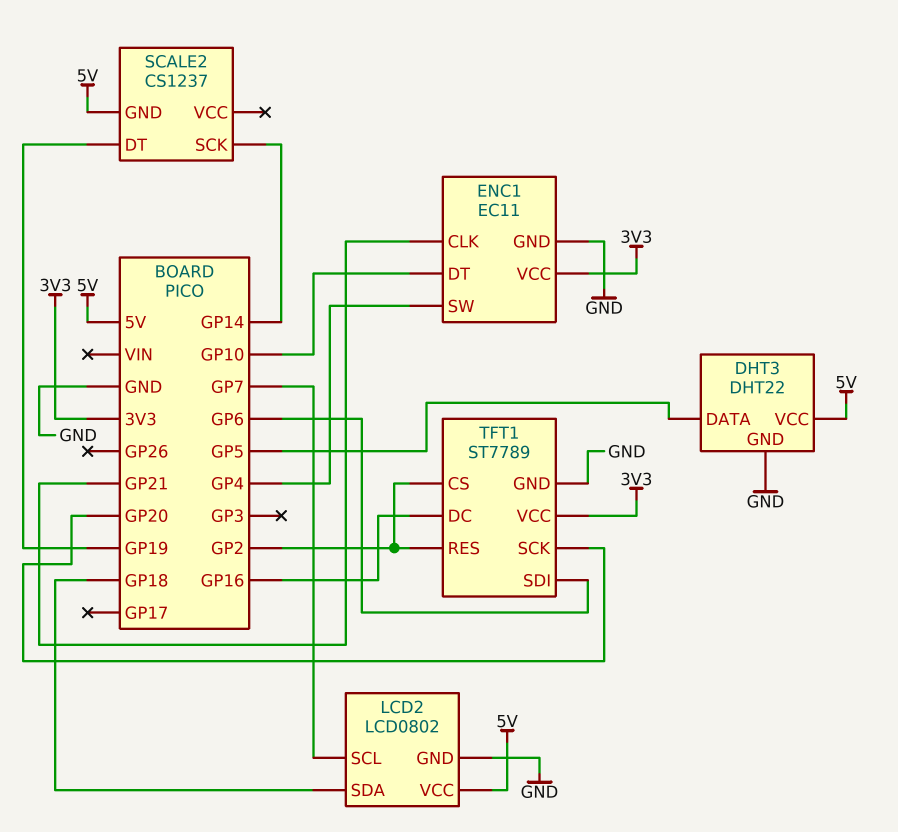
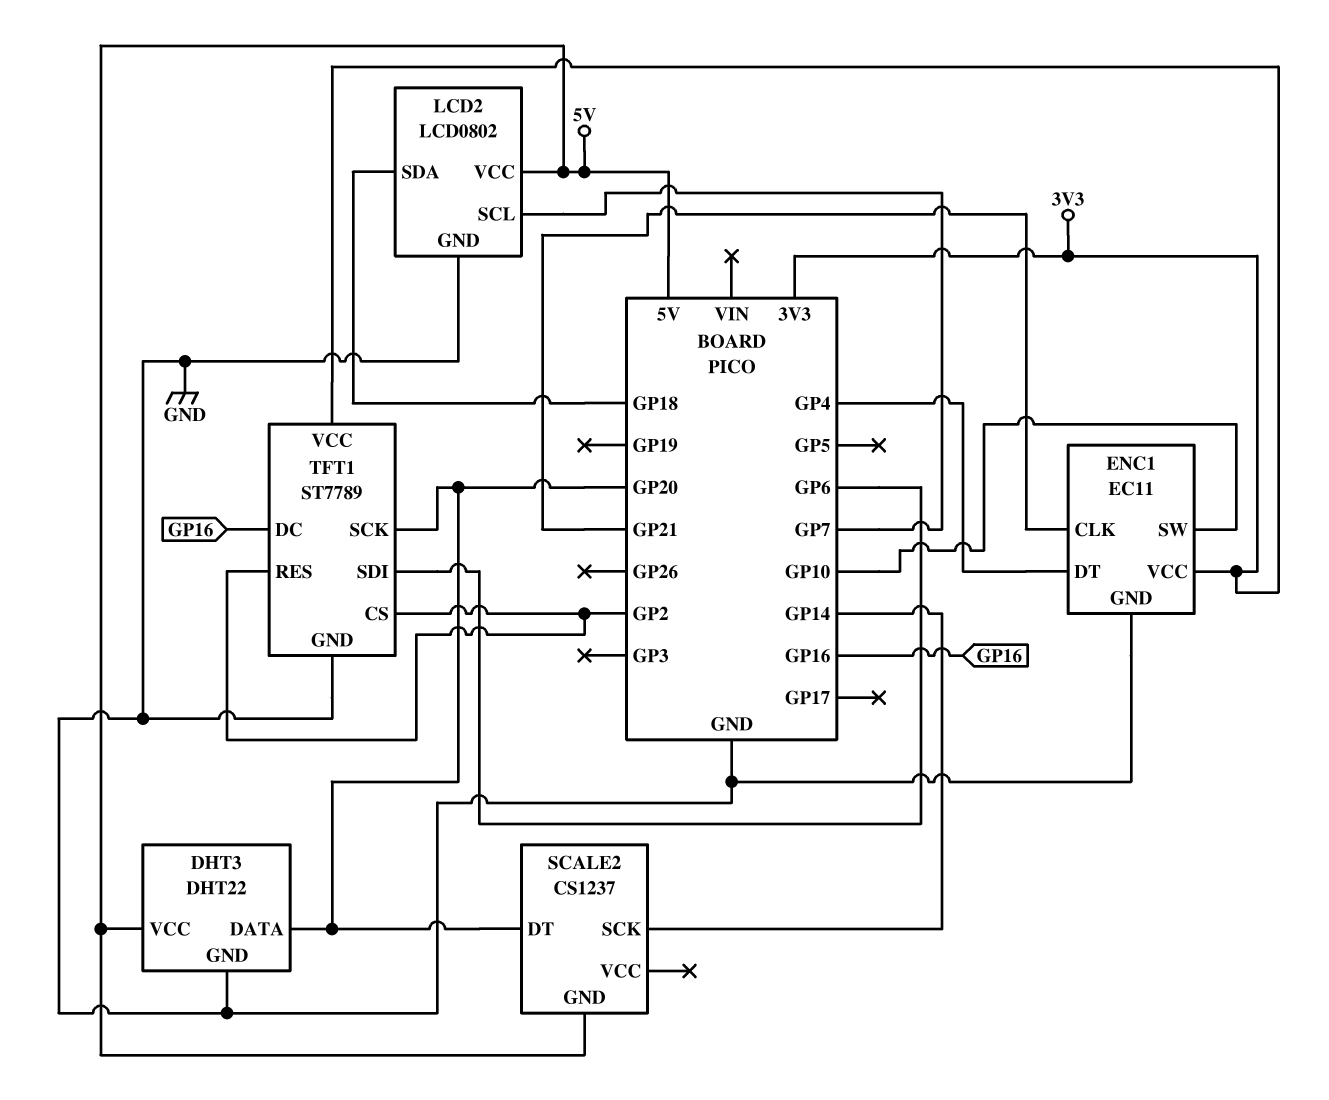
DHT3 pin DATA: GP5 -> GP20
ENC1 pin DT: GP10 -> GP4
ENC1 pin SW: GP4 -> GP10
SCALE2 pin DT: GP19 -> GP20

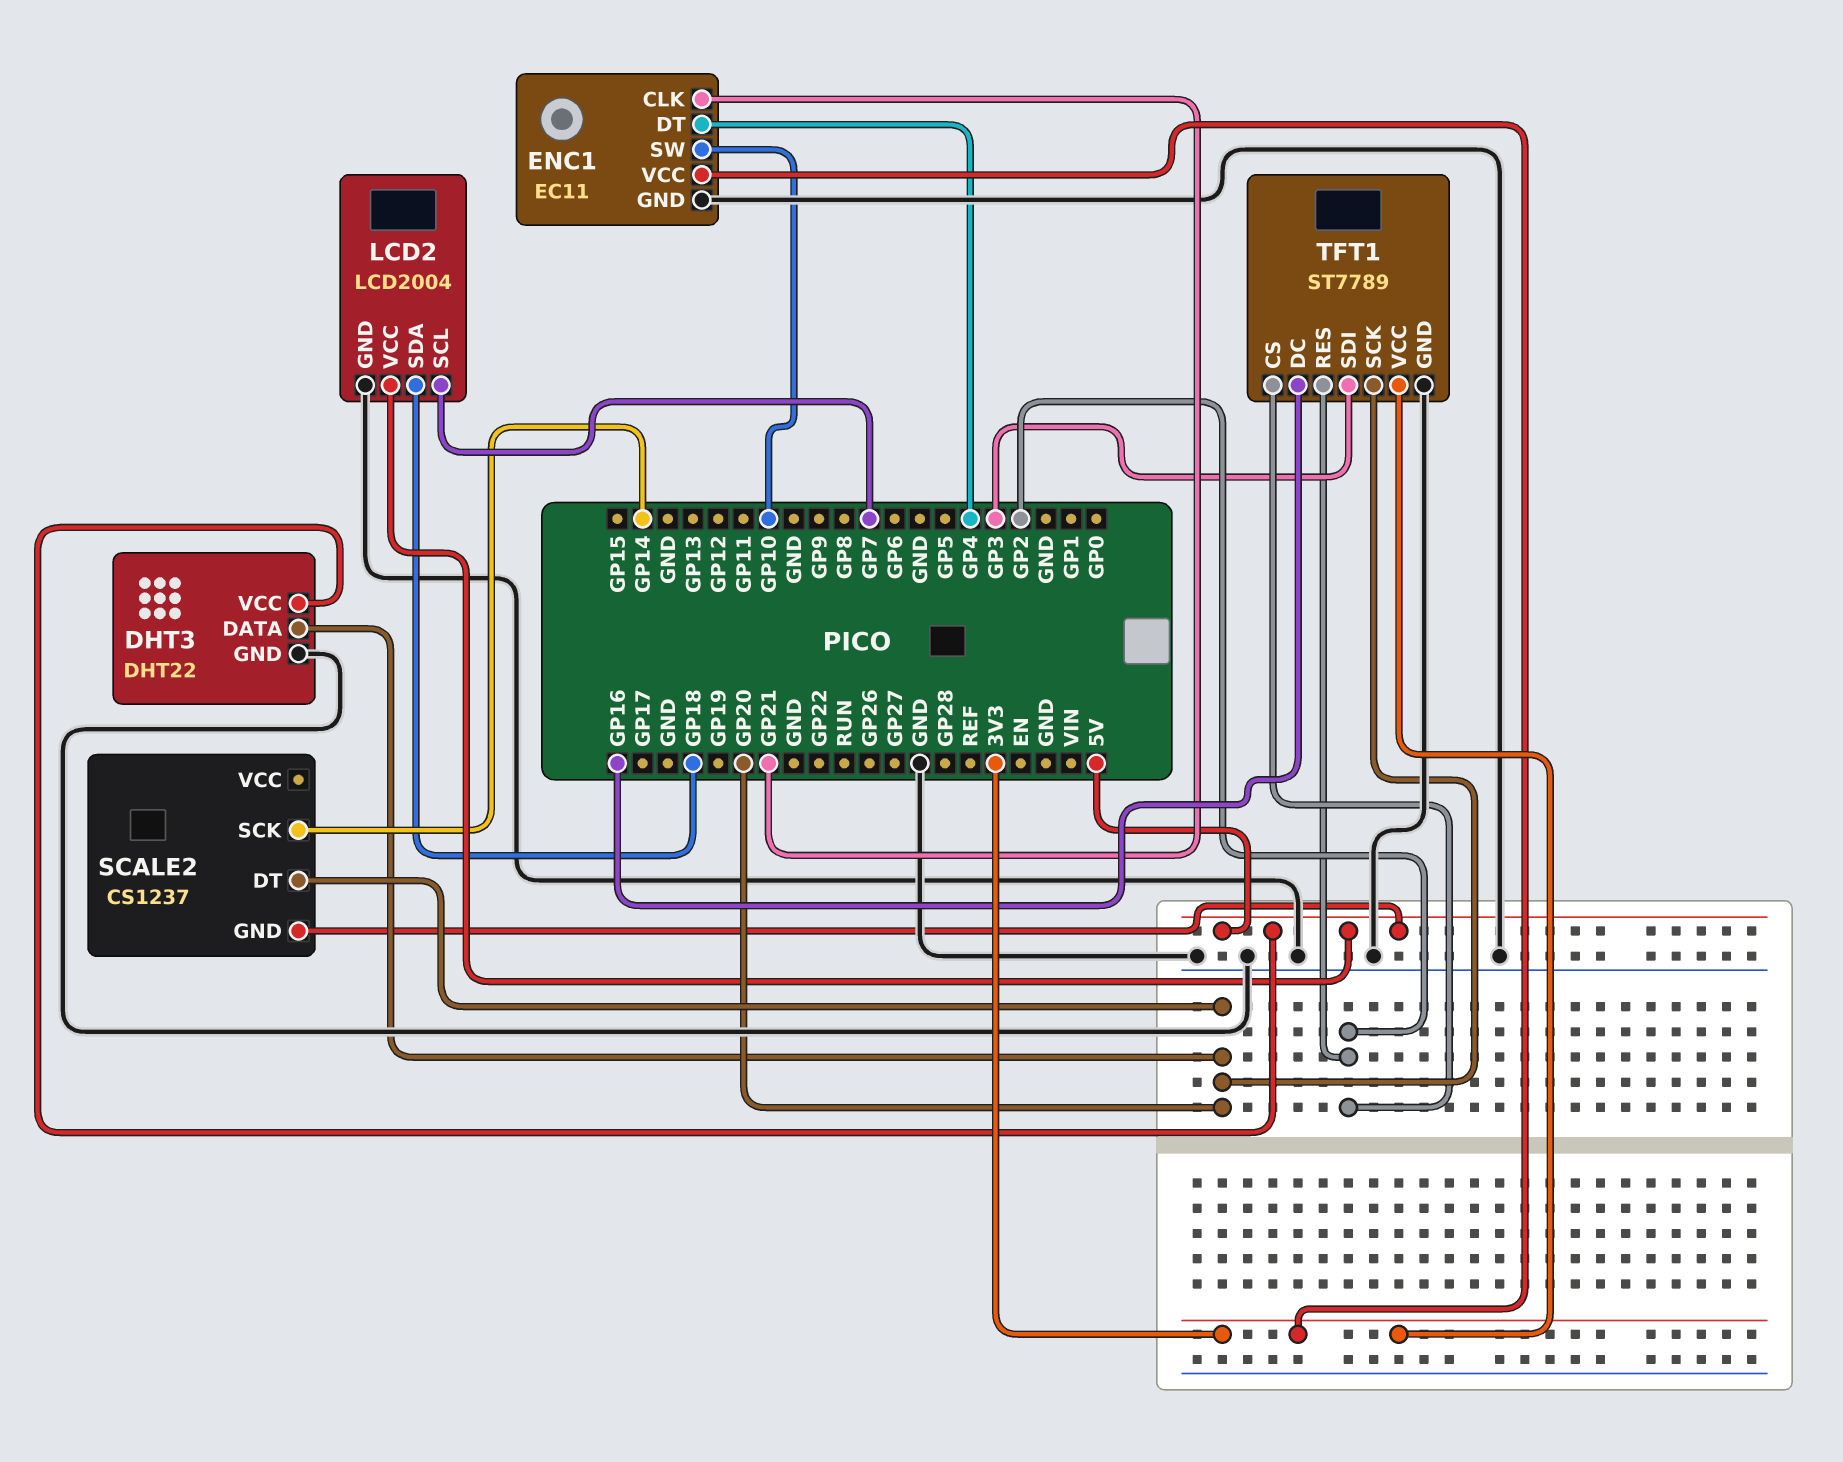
LCD2: LCD0802 -> LCD2004
TFT1 pin SDI: GP6 -> GP3

